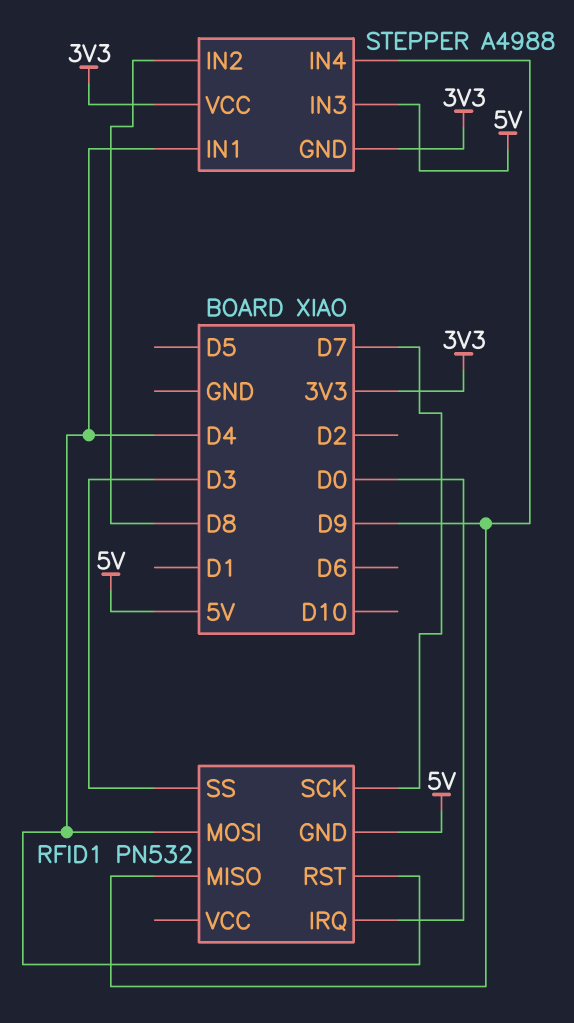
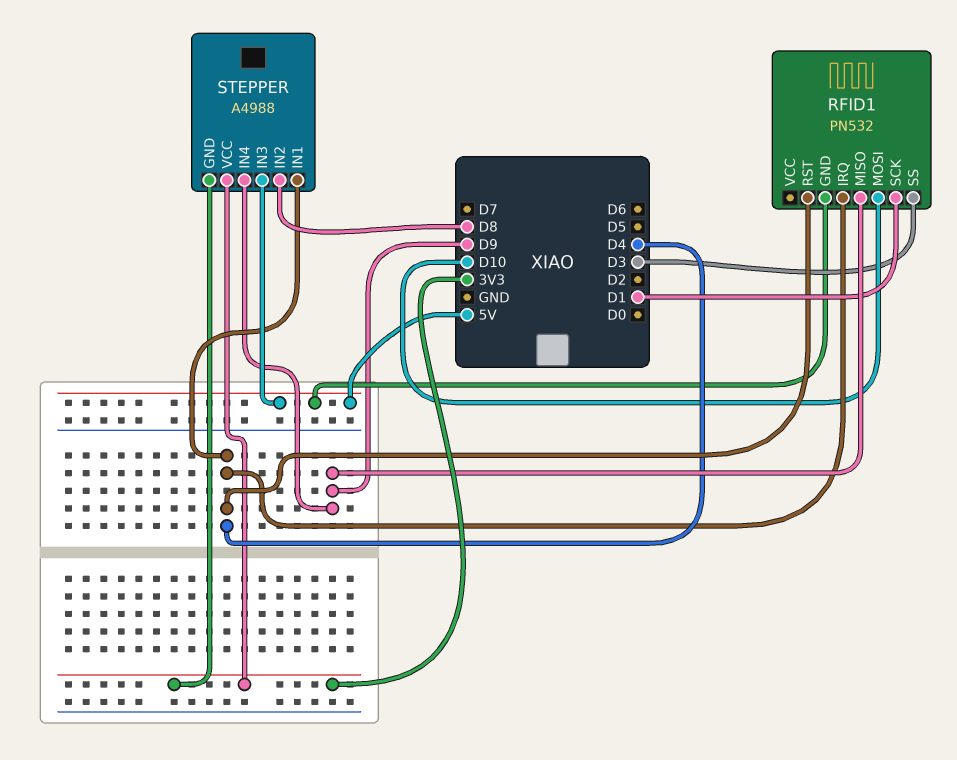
RFID1 pin IRQ: D0 -> D4
RFID1 pin MOSI: D4 -> D10
RFID1 pin SCK: D7 -> D1

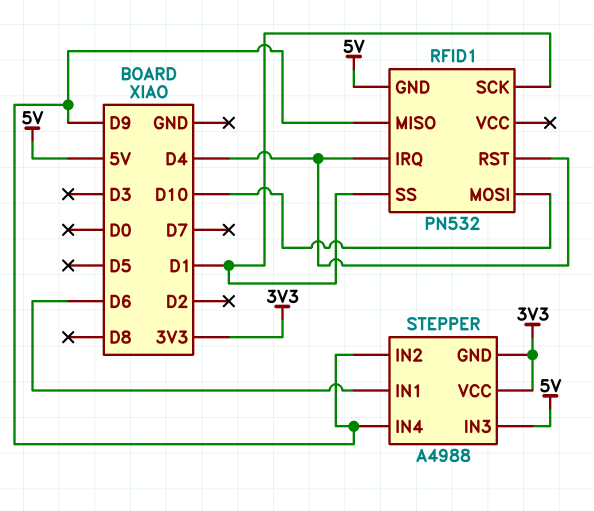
RFID1 pin SS: D3 -> D1
STEPPER pin IN1: D4 -> D6
STEPPER pin IN2: D8 -> D9

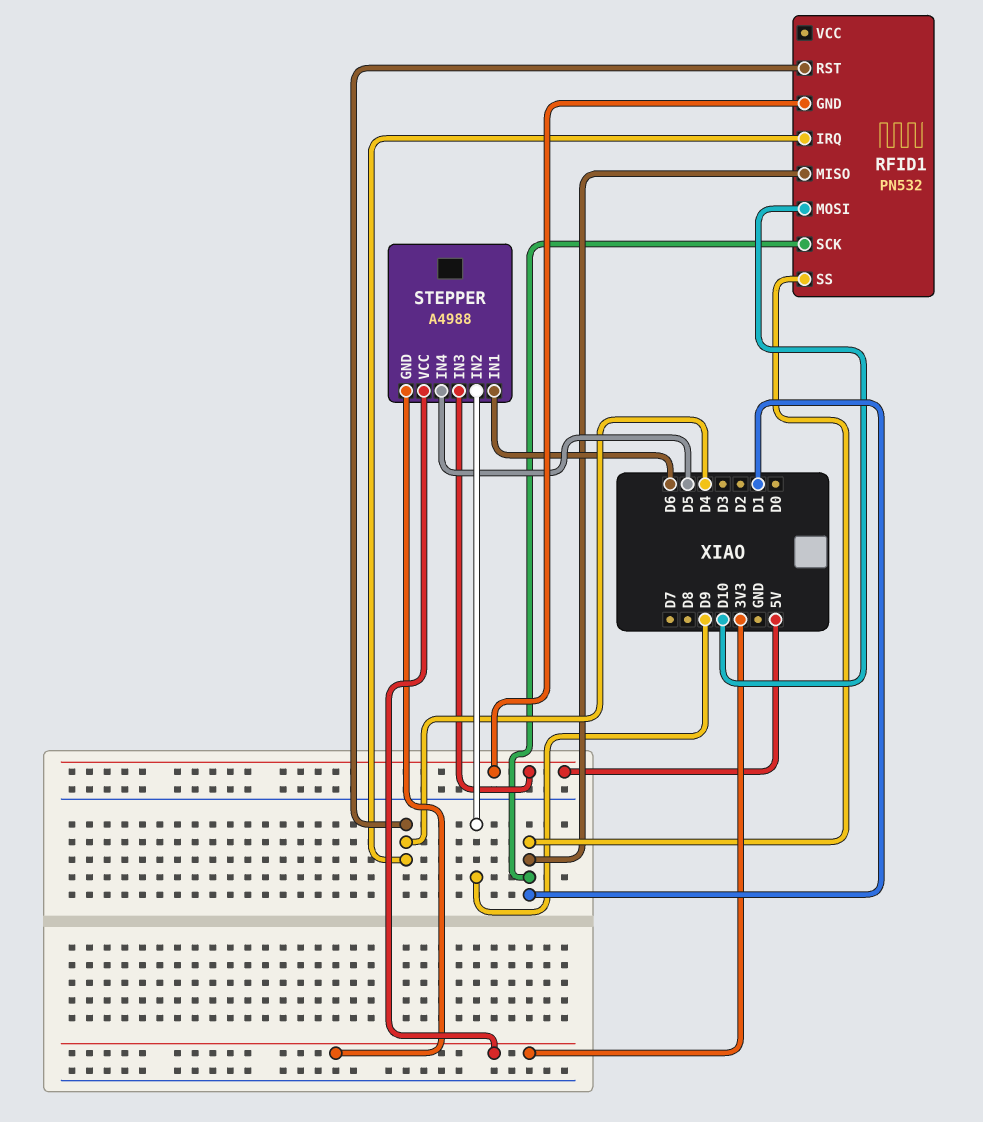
RFID1 pin MISO: D9 -> D1
STEPPER pin IN4: D9 -> D5

